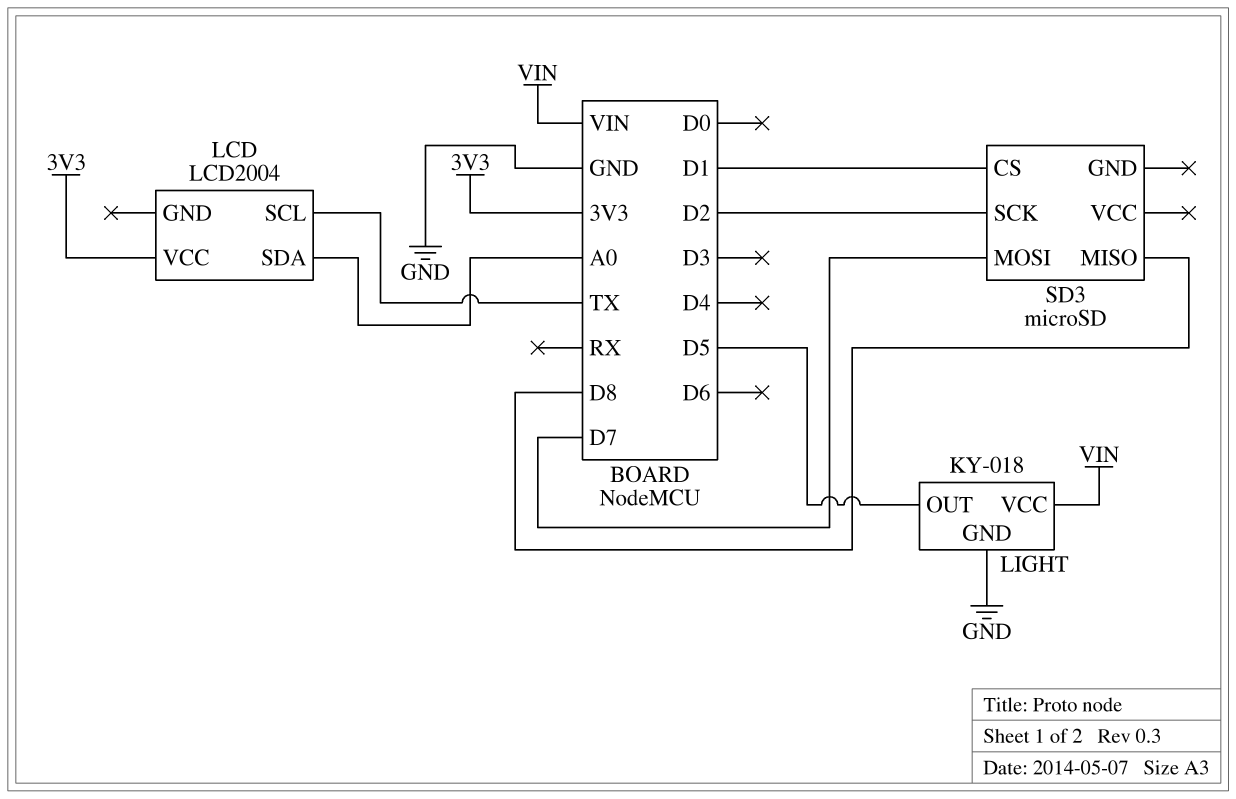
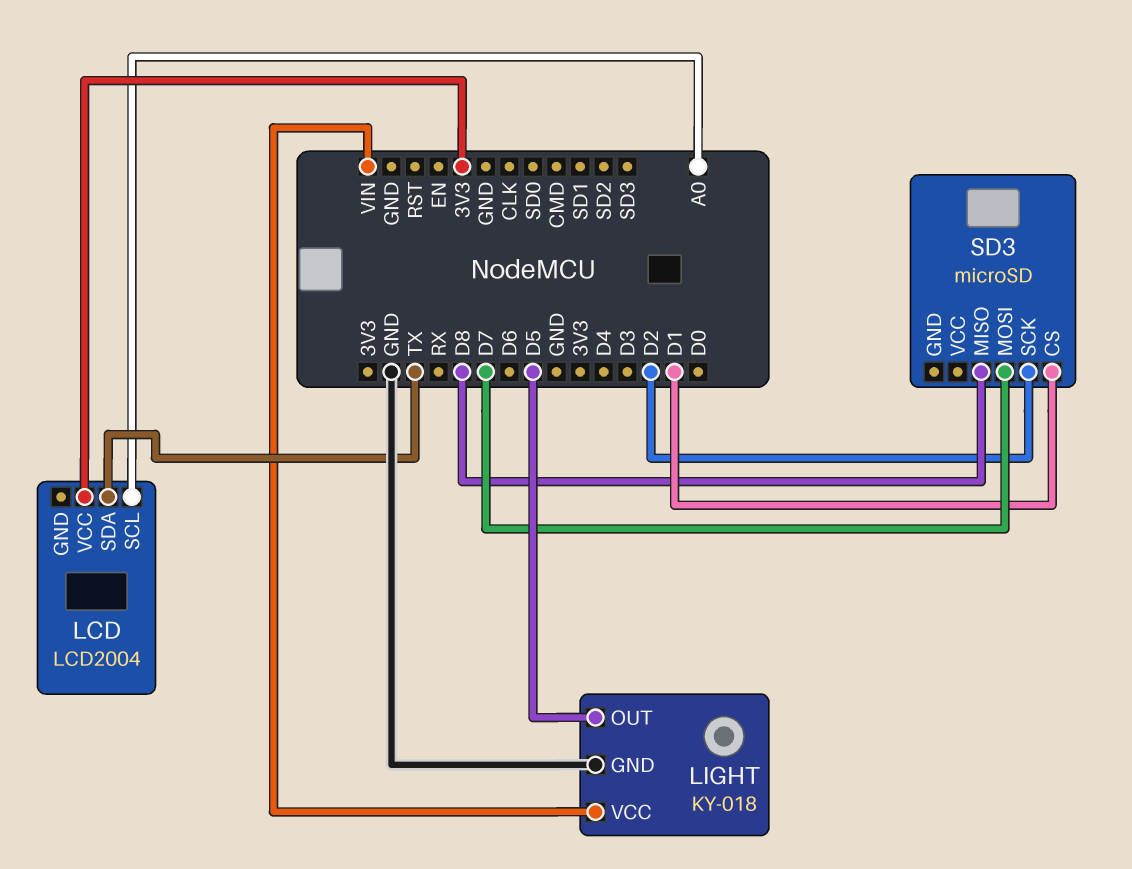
LCD pin SCL: TX -> A0
LCD pin SDA: A0 -> TX

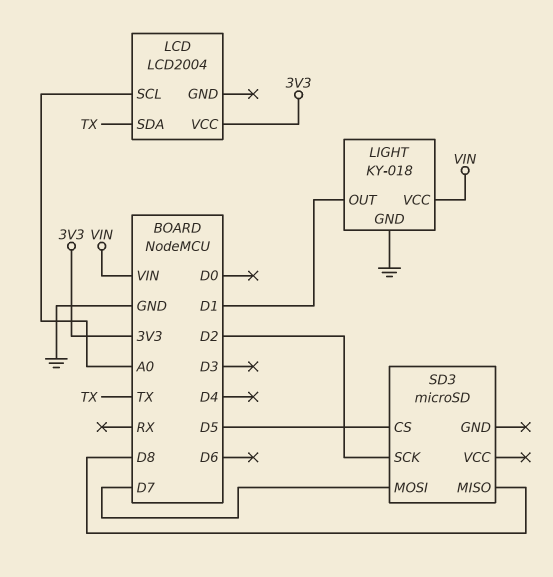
LIGHT pin OUT: D5 -> D1
SD3 pin CS: D1 -> D5

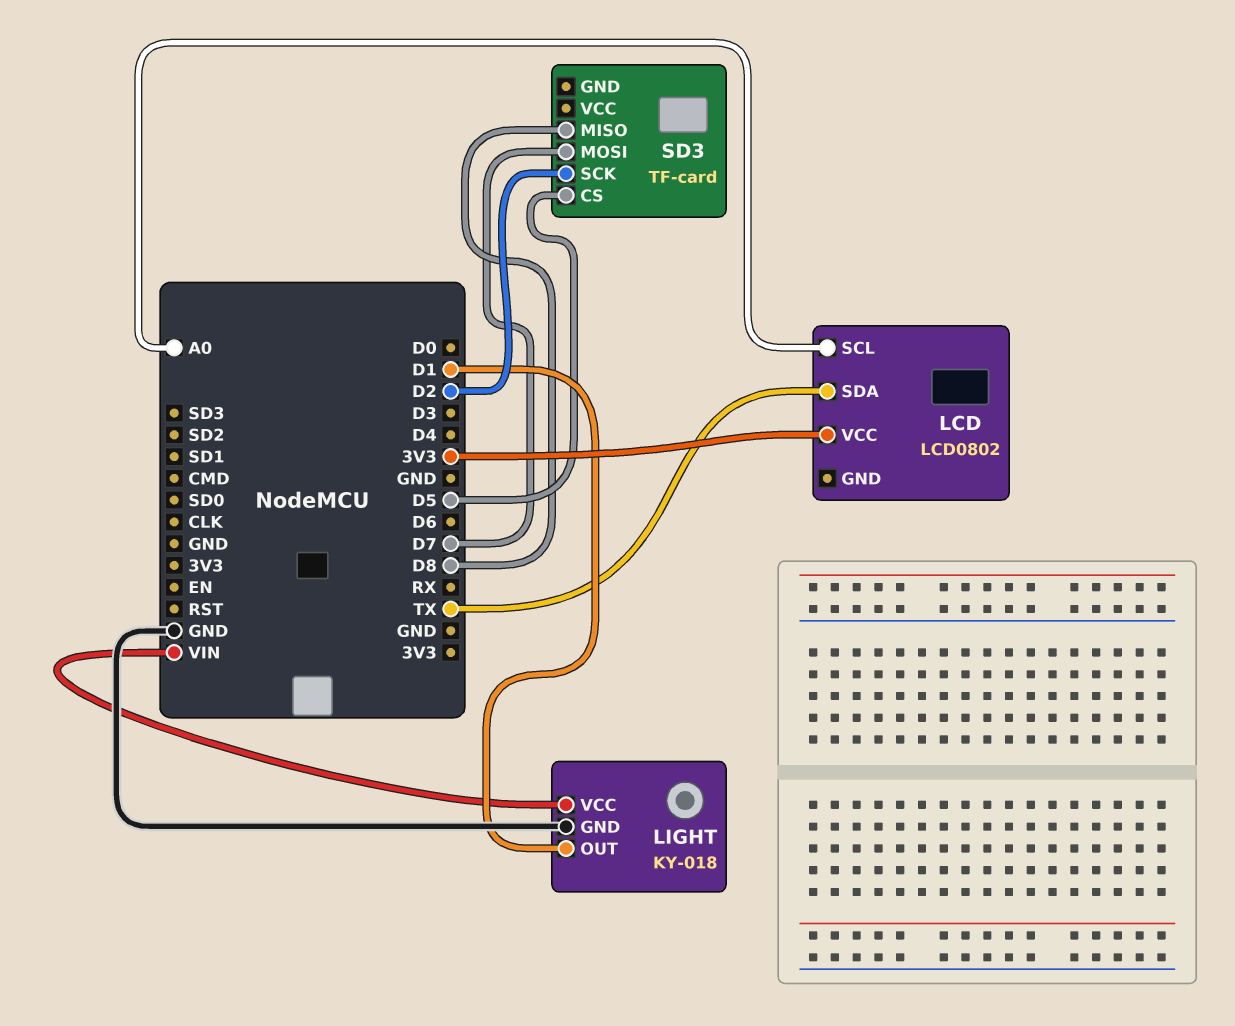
LCD: LCD2004 -> LCD0802
SD3: microSD -> TF-card

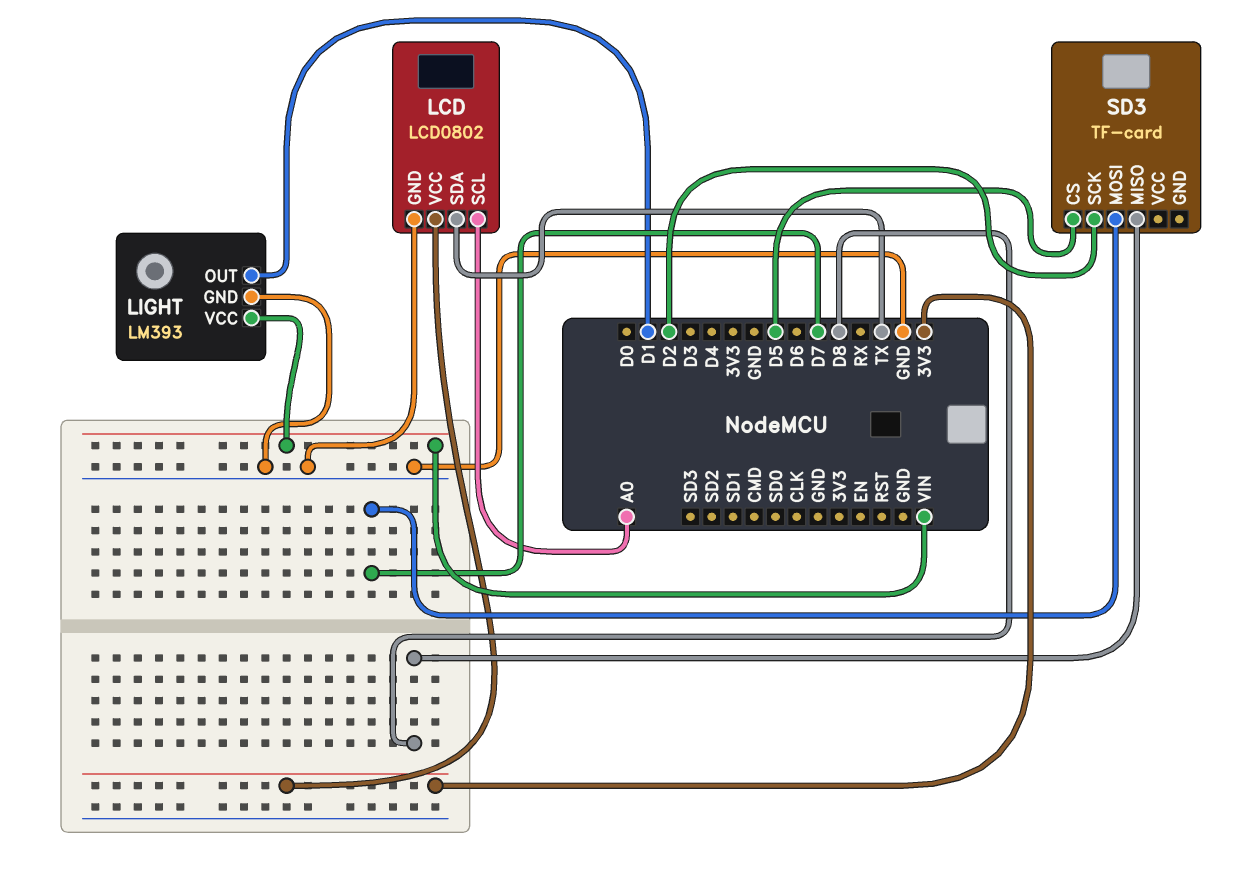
LCD pin GND: none -> GND
LIGHT: KY-018 -> LM393

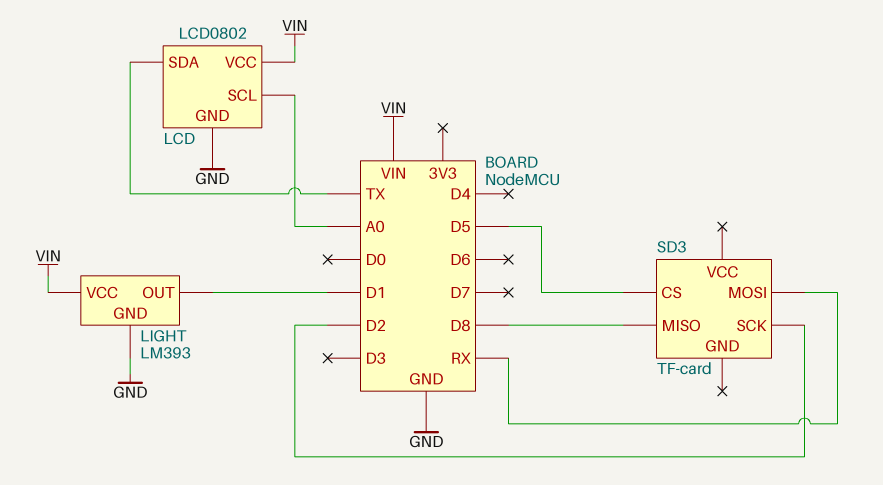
LCD pin VCC: 3V3 -> VIN
SD3 pin MOSI: D7 -> RX

